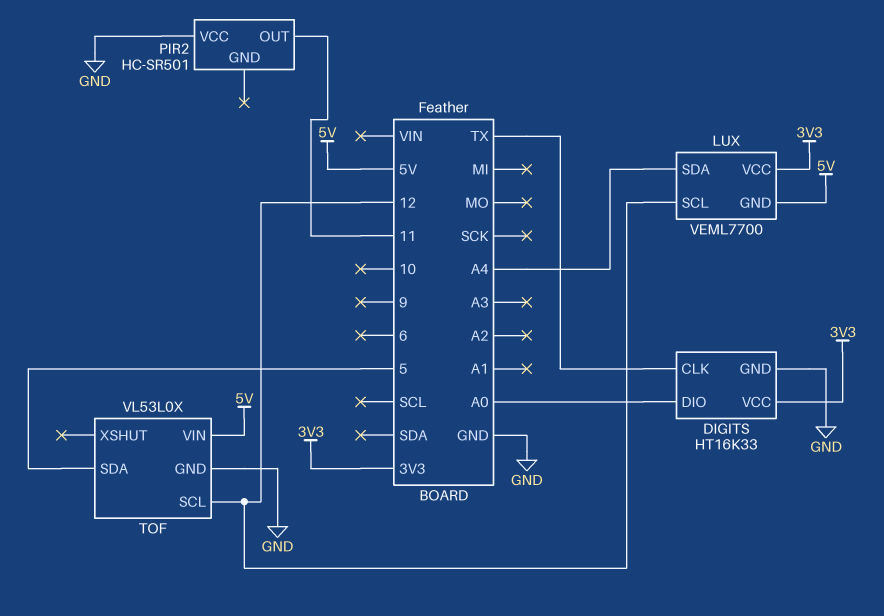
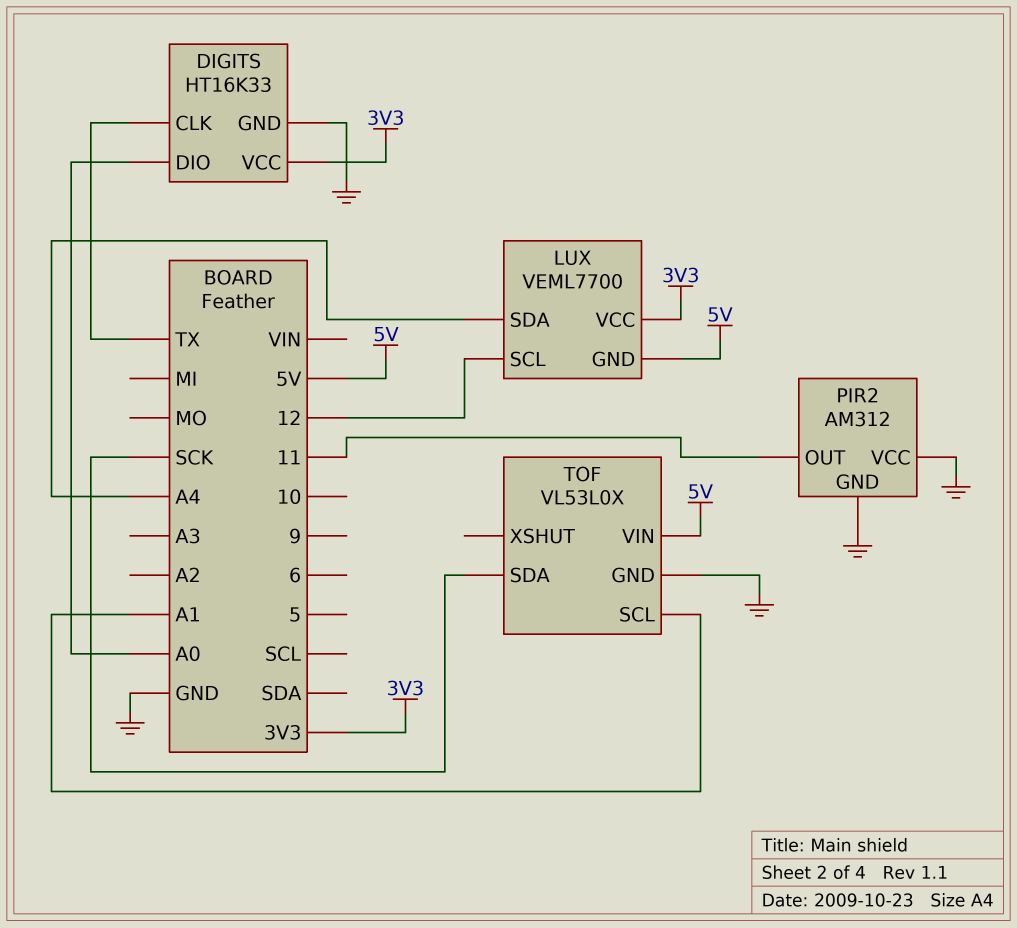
PIR2: HC-SR501 -> AM312
PIR2 pin GND: none -> GND
TOF pin SCL: 12 -> A1
TOF pin SDA: 5 -> SCK

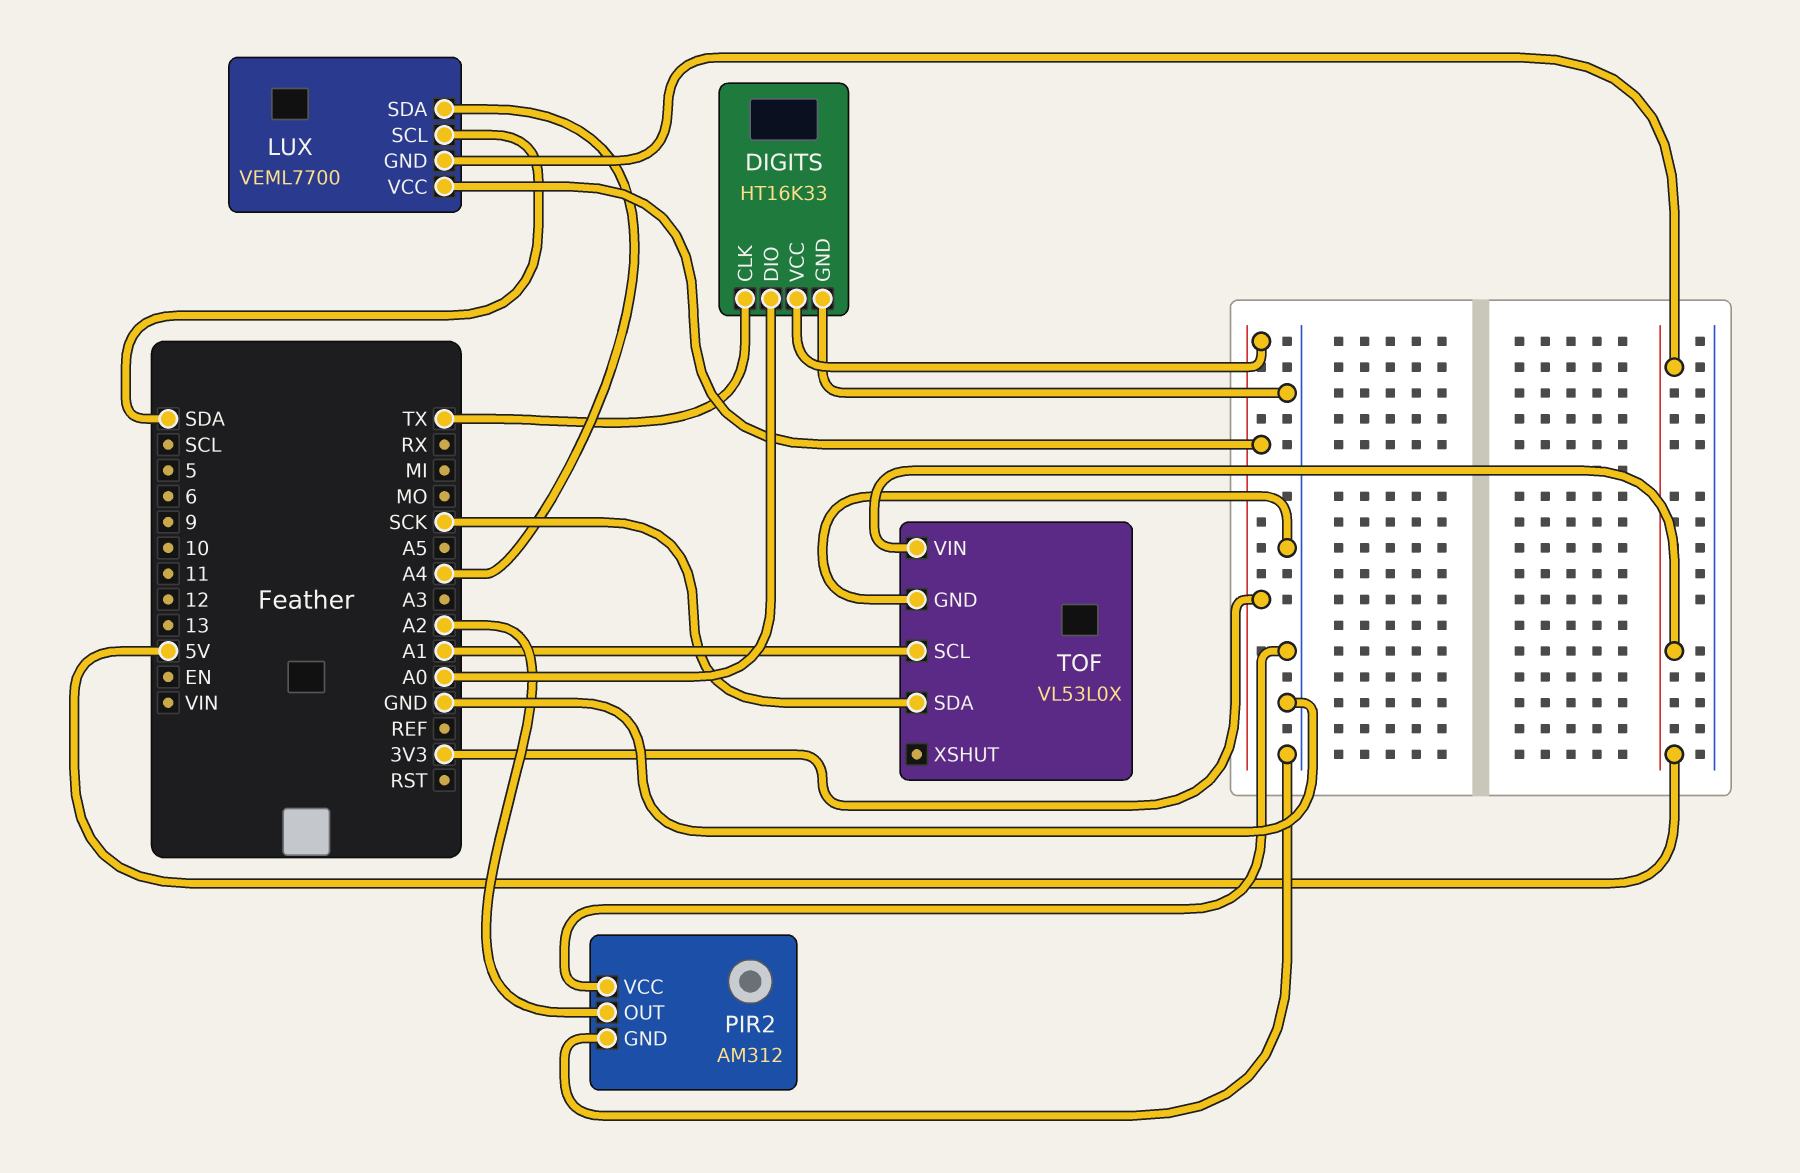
LUX pin SCL: 12 -> SDA
PIR2 pin OUT: 11 -> A2

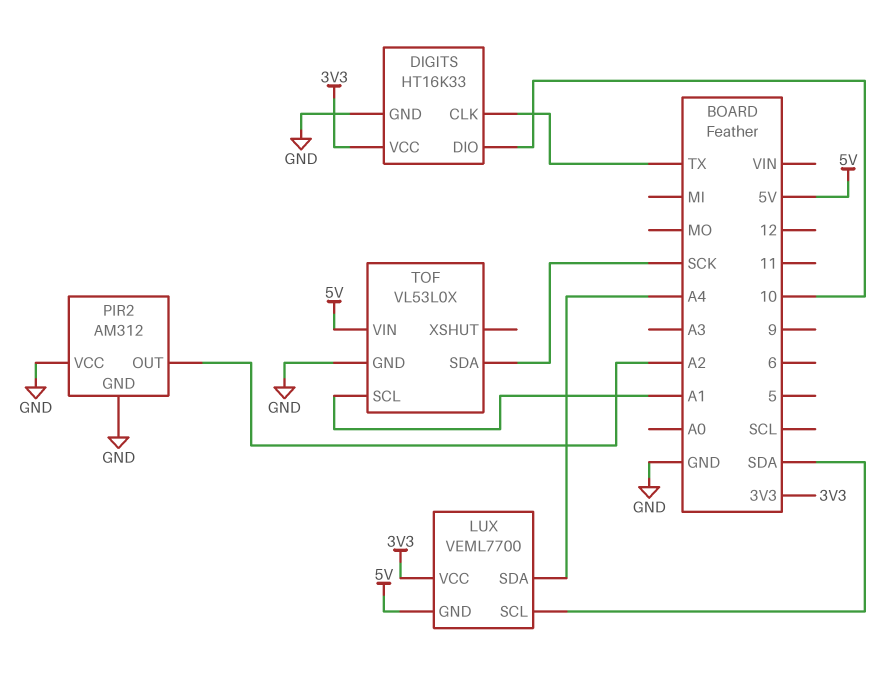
DIGITS pin DIO: A0 -> 10

